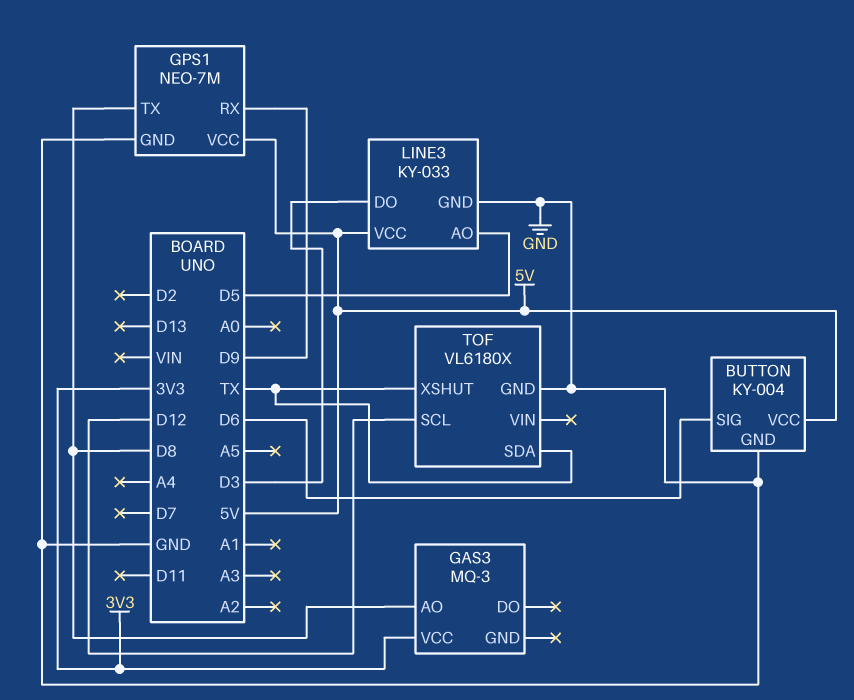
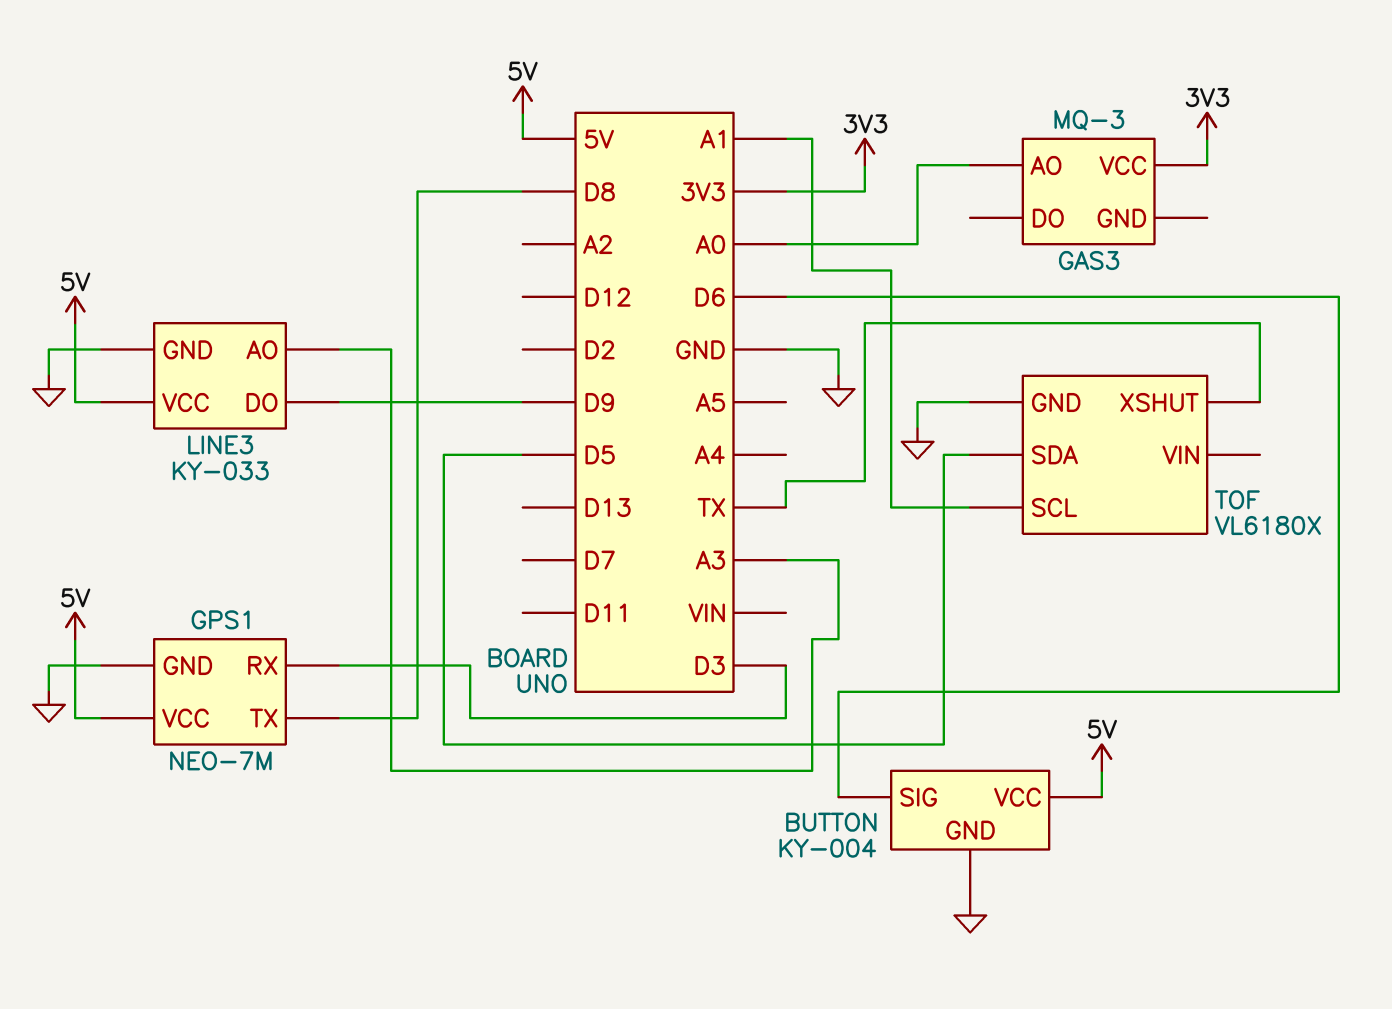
GAS3 pin AO: D8 -> A0
GPS1 pin RX: D9 -> D3
LINE3 pin AO: D5 -> A3
LINE3 pin DO: D3 -> D9
TOF pin SCL: D12 -> A1
TOF pin SDA: TX -> D5

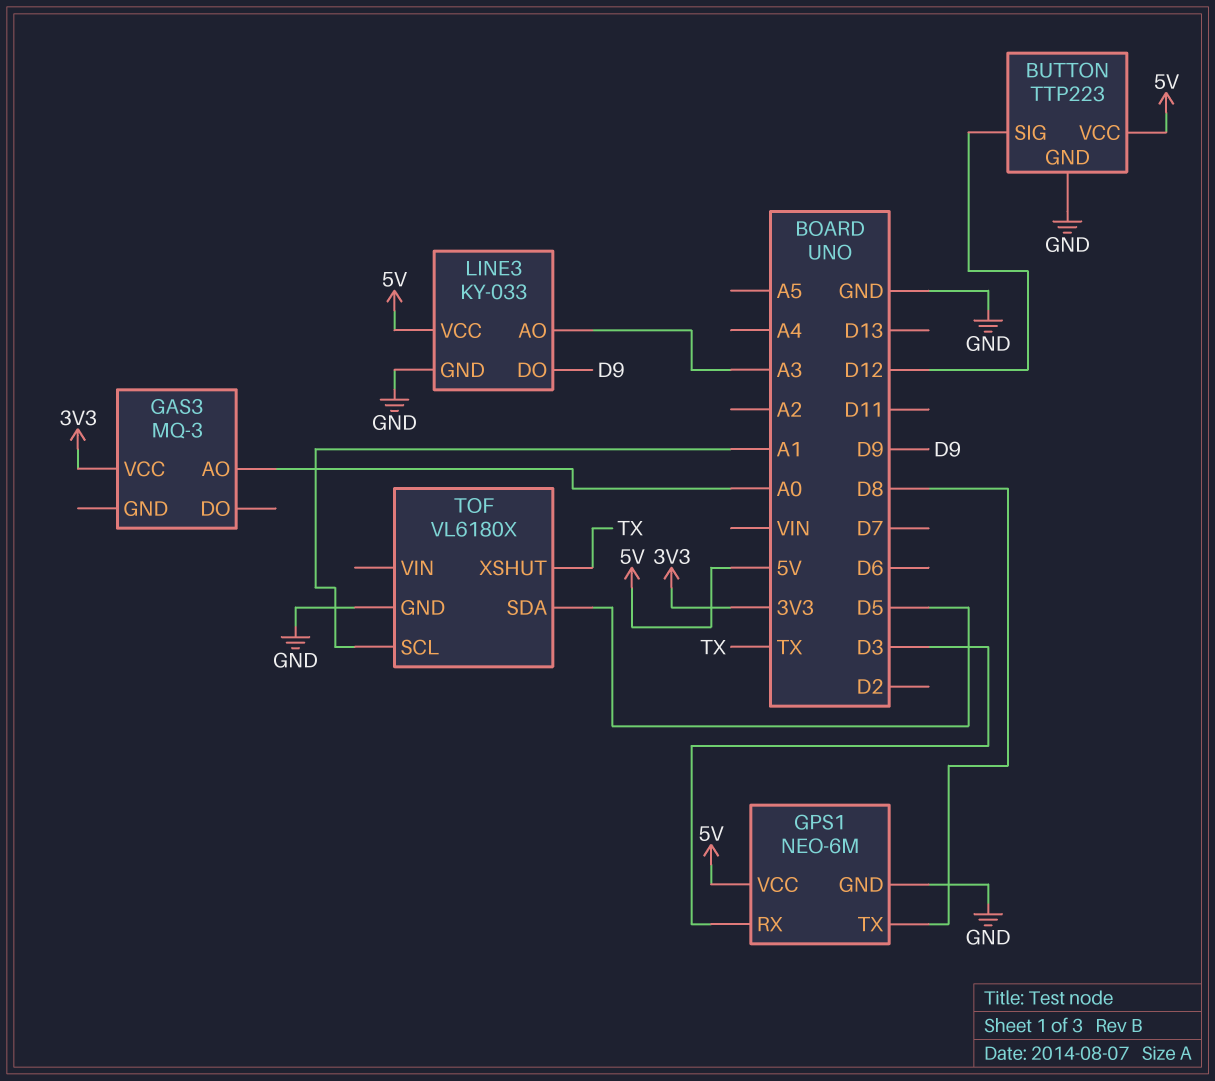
BUTTON: KY-004 -> TTP223
BUTTON pin SIG: D6 -> D12
GPS1: NEO-7M -> NEO-6M

